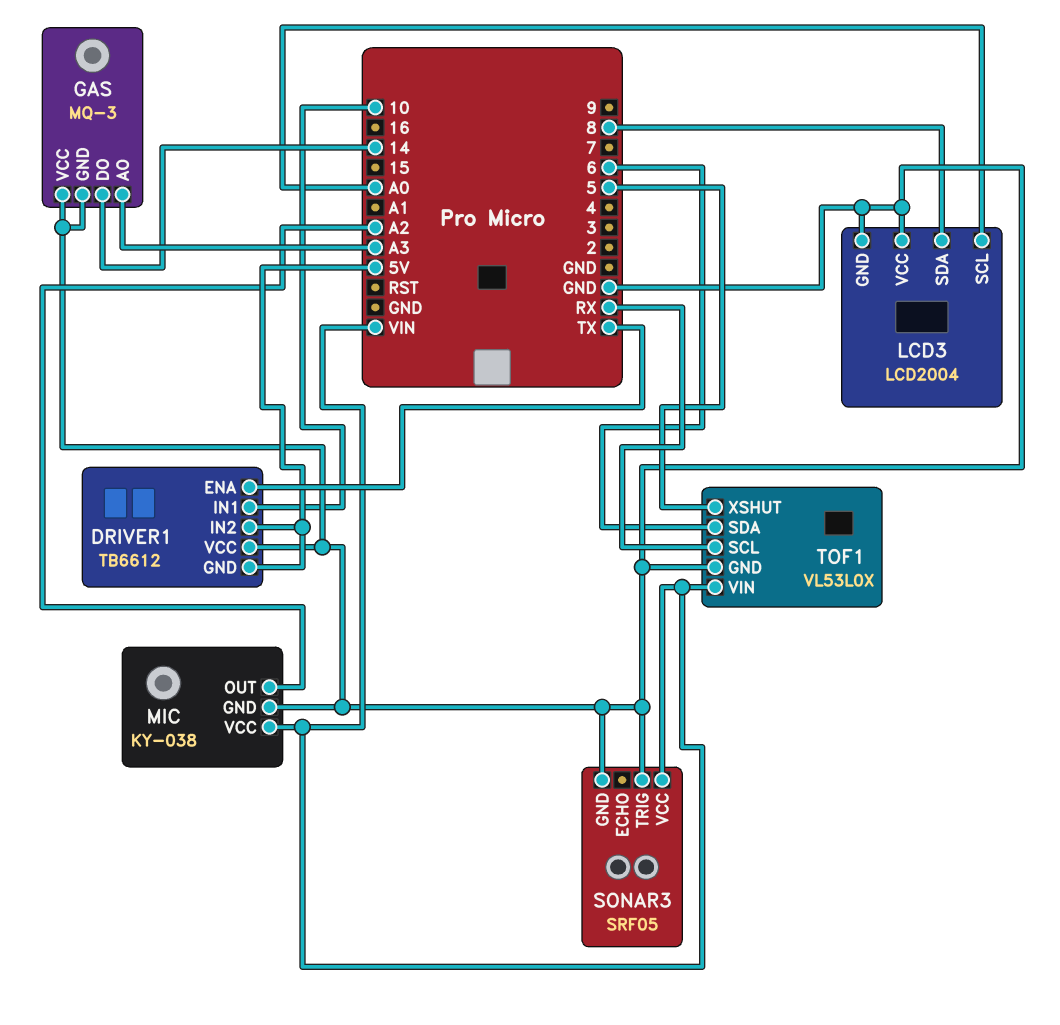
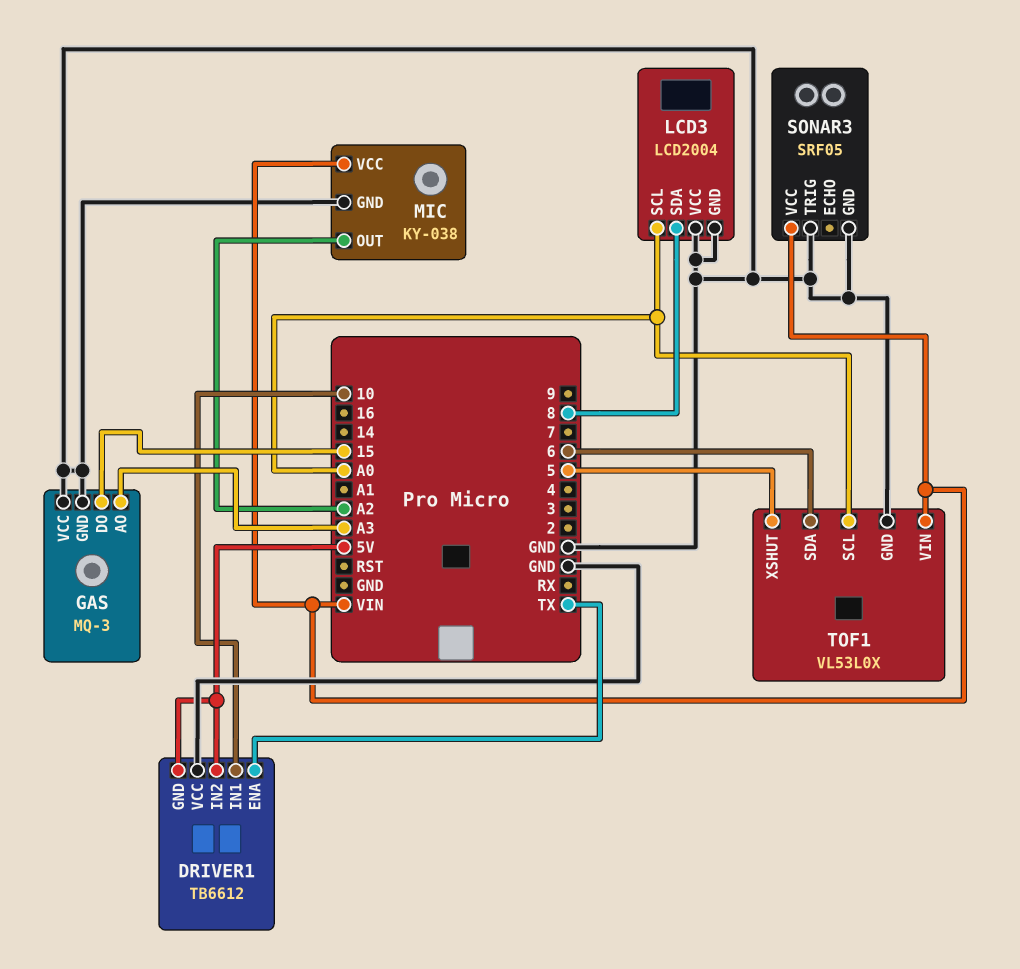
GAS pin DO: 14 -> 15
TOF1 pin SCL: RX -> A0

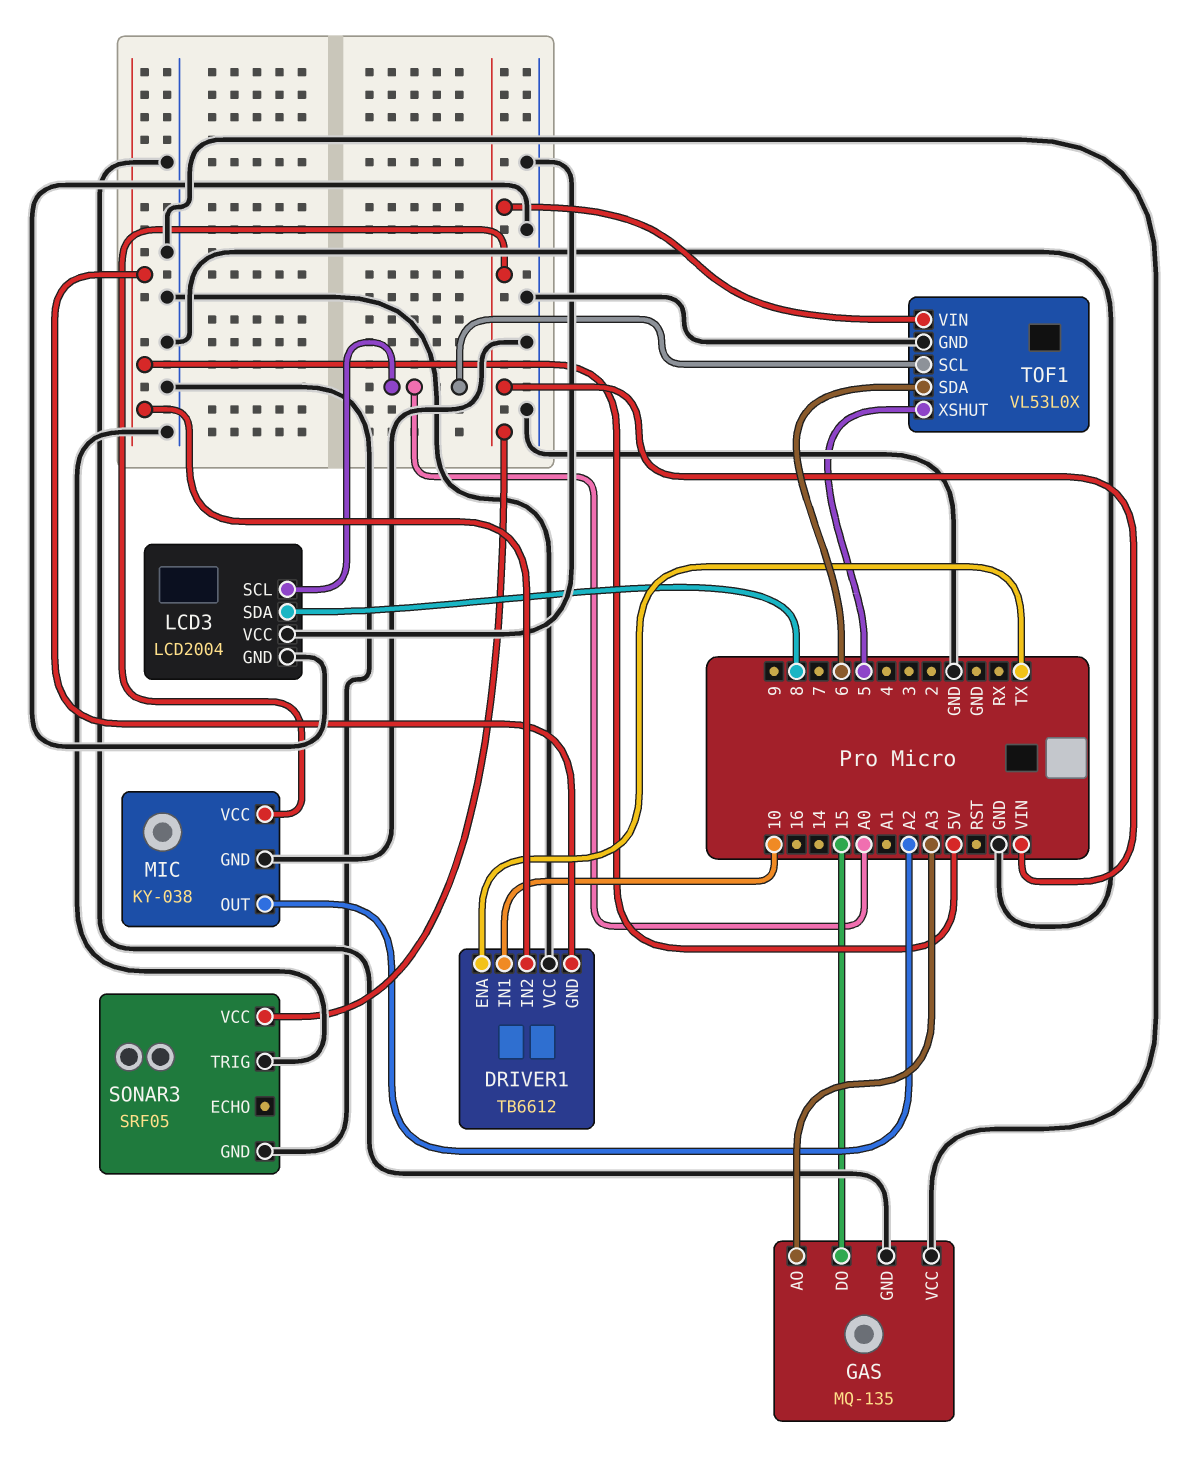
GAS: MQ-3 -> MQ-135

